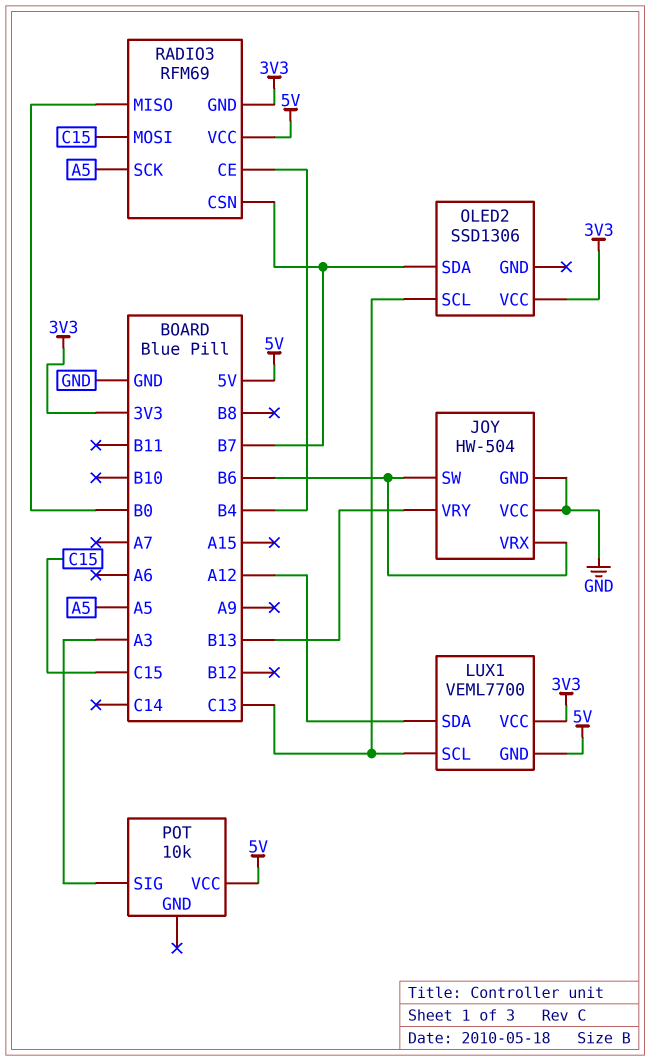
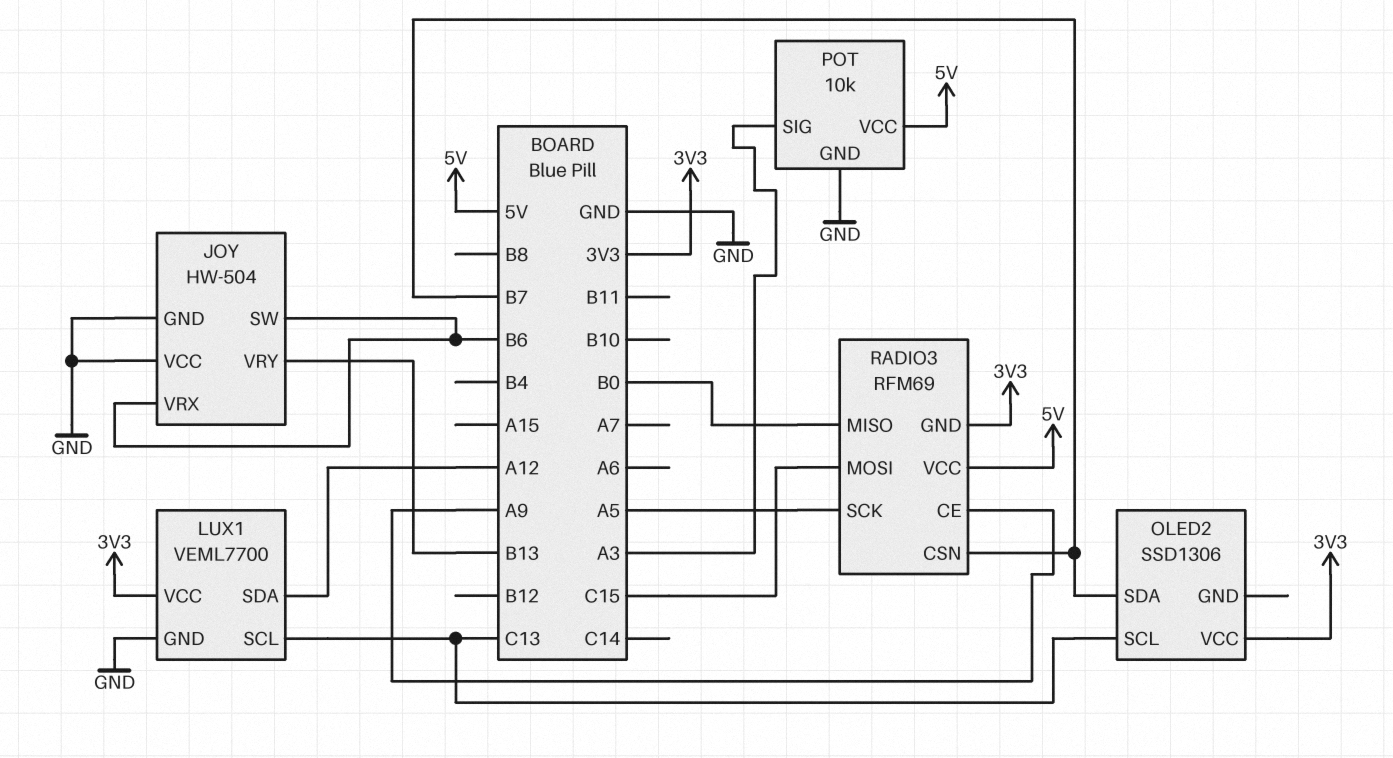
LUX1 pin GND: 5V -> GND
POT pin GND: none -> GND
RADIO3 pin CE: B4 -> A9

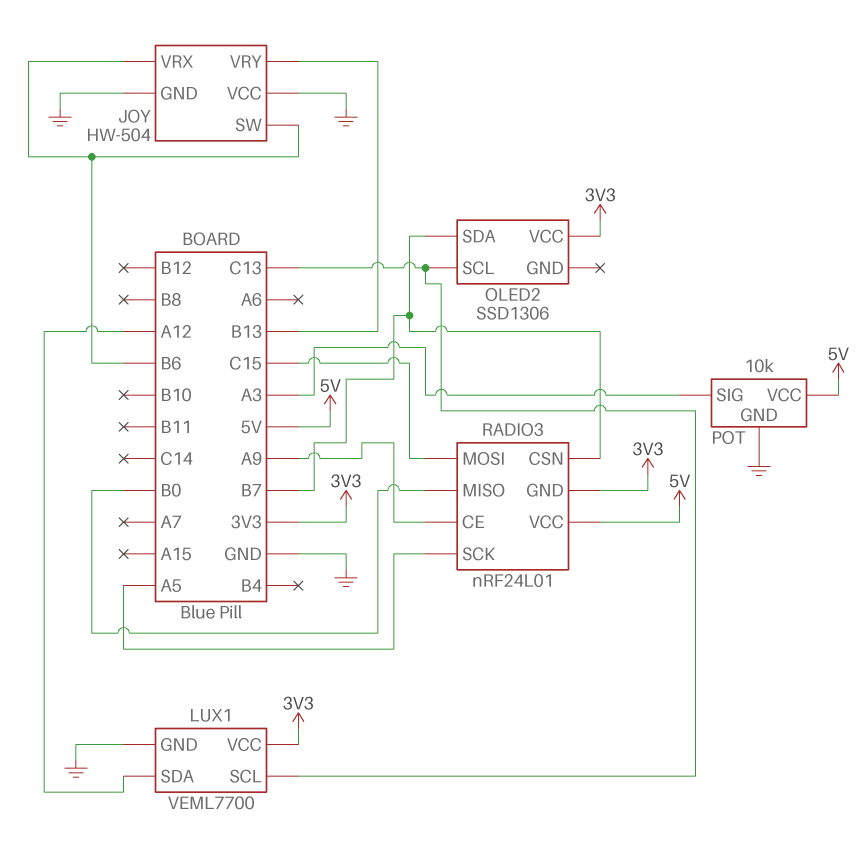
RADIO3: RFM69 -> nRF24L01

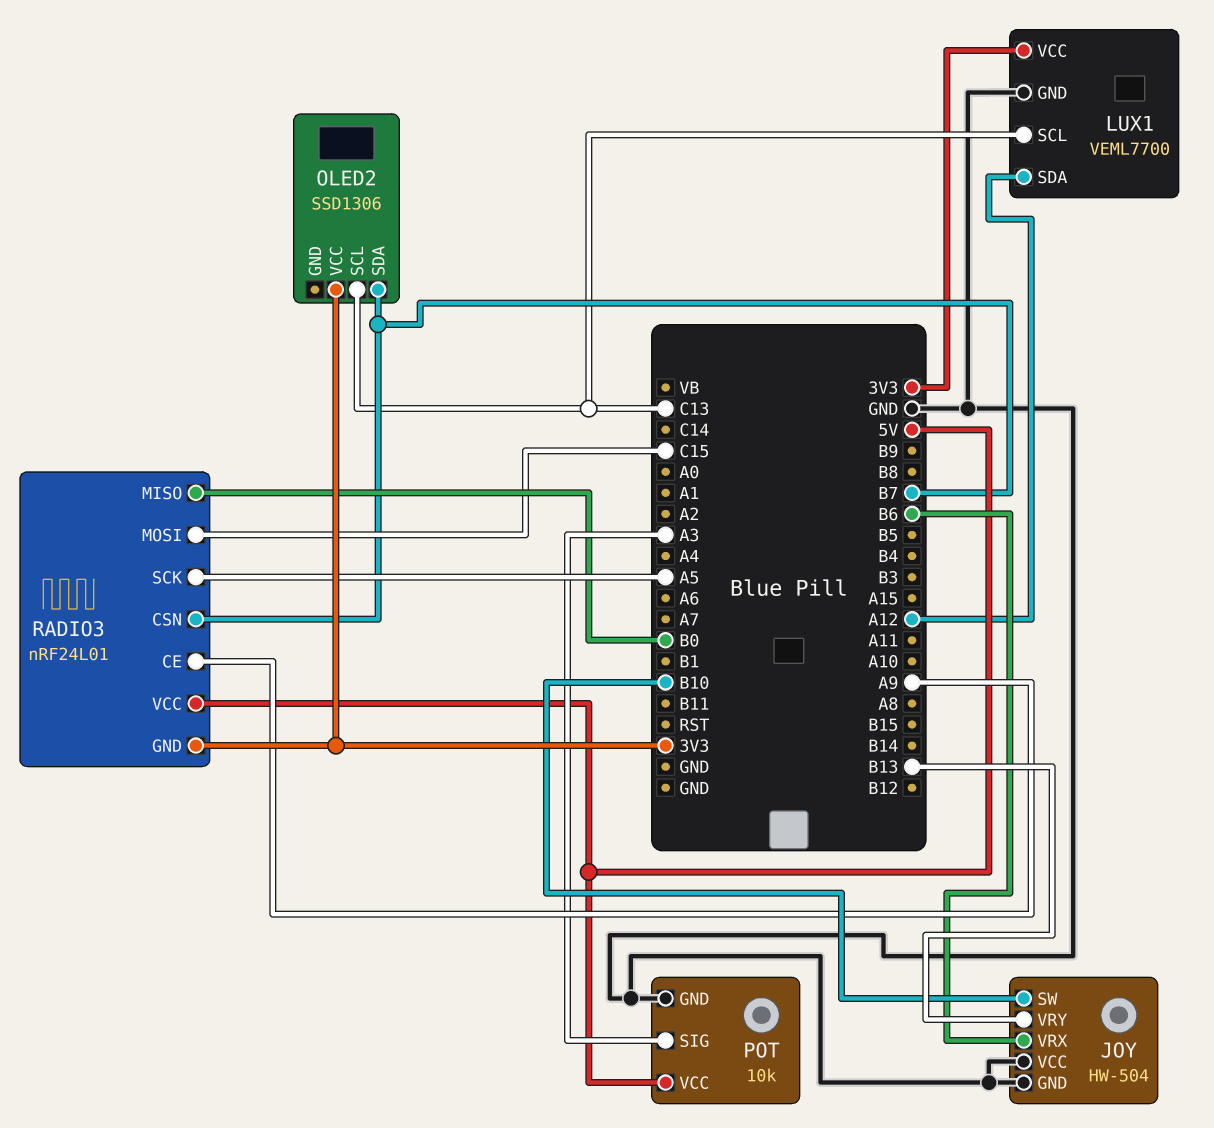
JOY pin SW: B6 -> B10

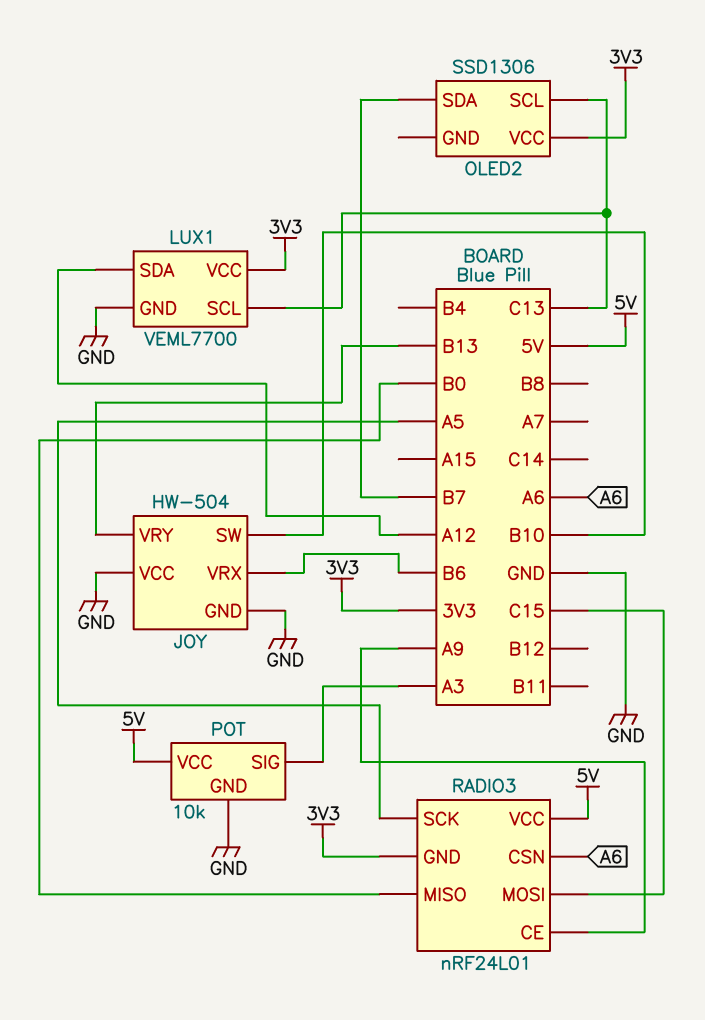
RADIO3 pin CSN: B7 -> A6

